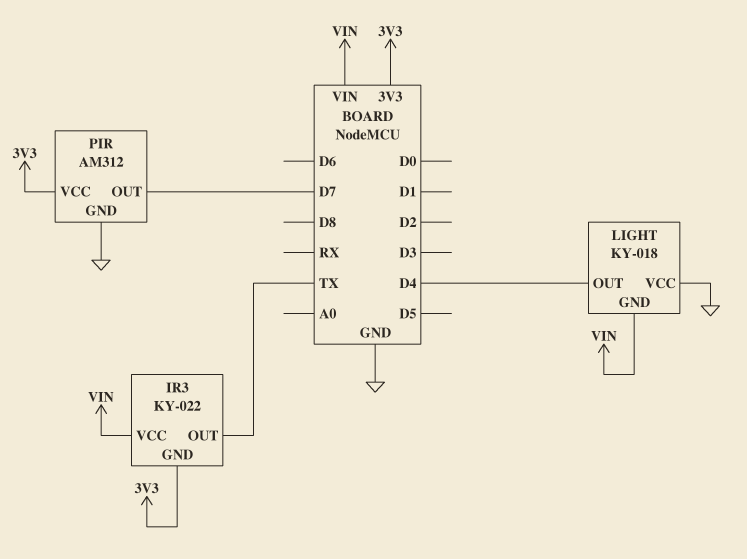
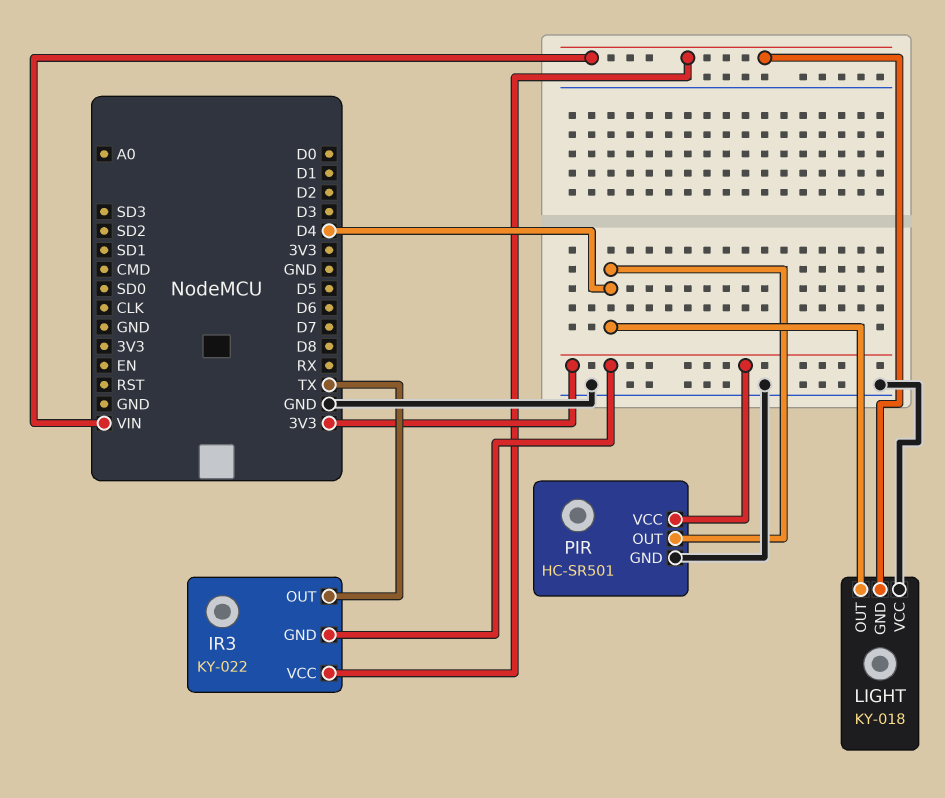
PIR: AM312 -> HC-SR501
PIR pin OUT: D7 -> D4

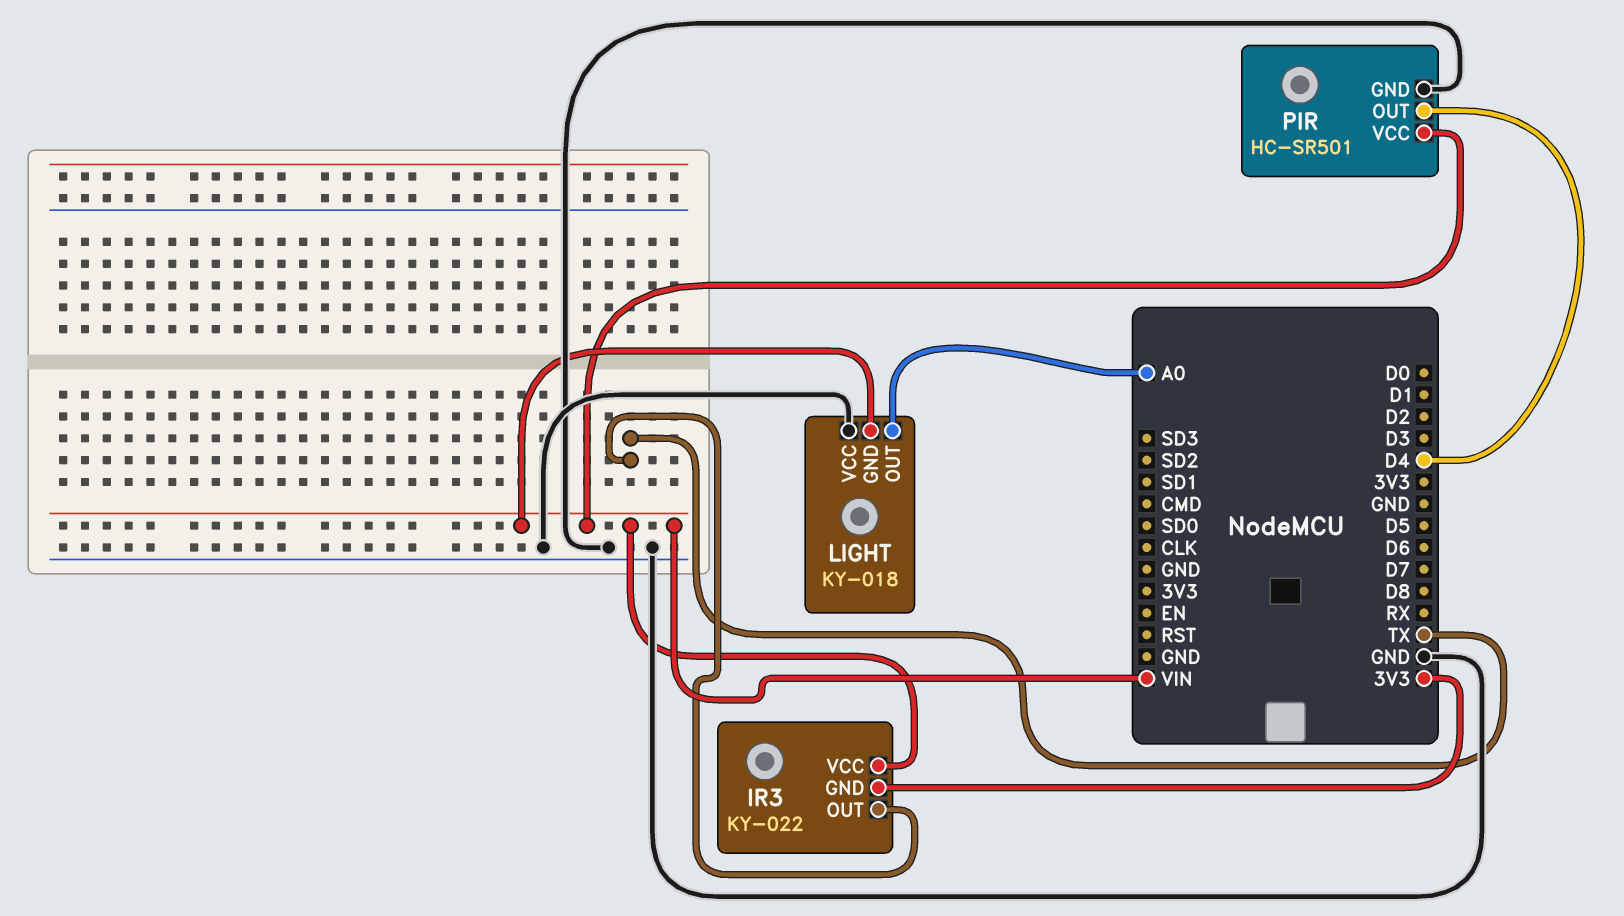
LIGHT pin OUT: D4 -> A0
PIR pin VCC: 3V3 -> VIN

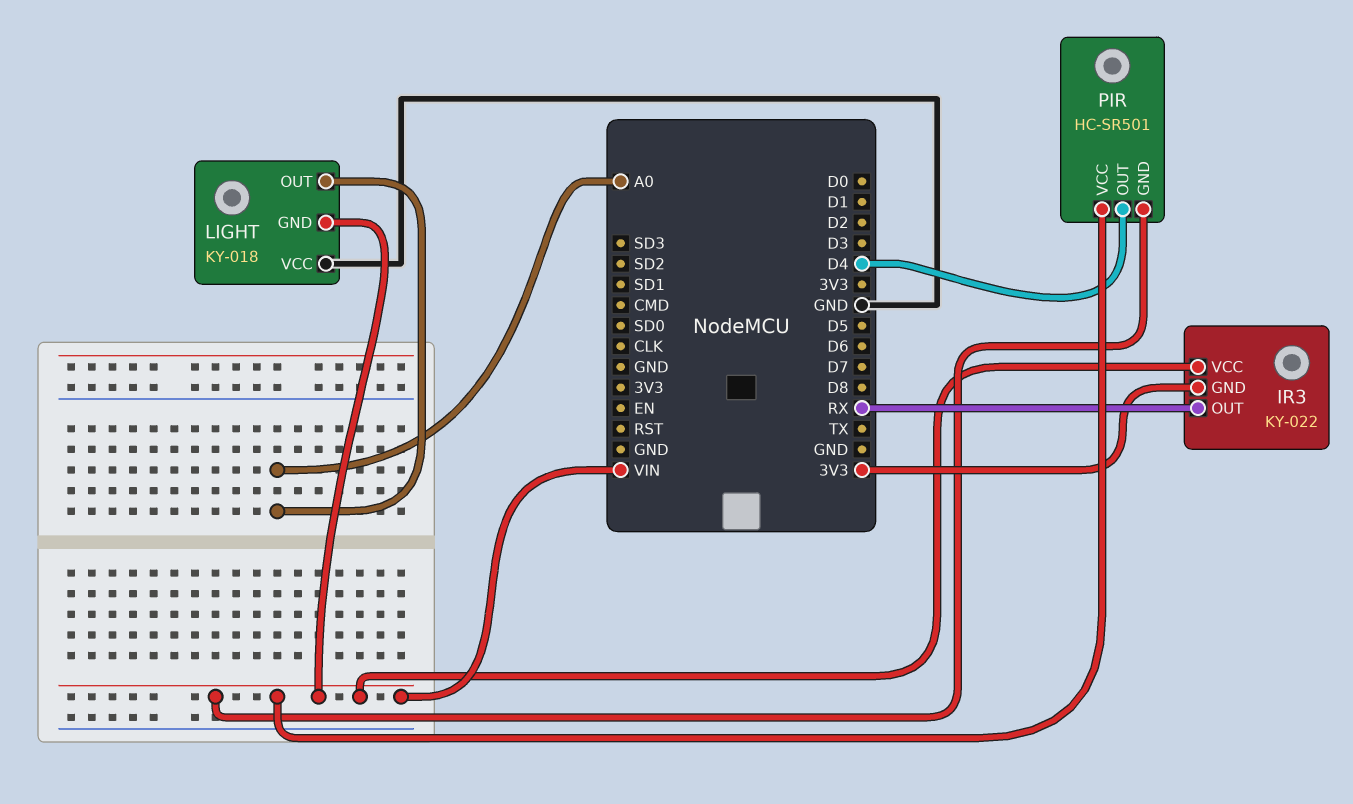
IR3 pin OUT: TX -> RX
PIR pin GND: GND -> VIN

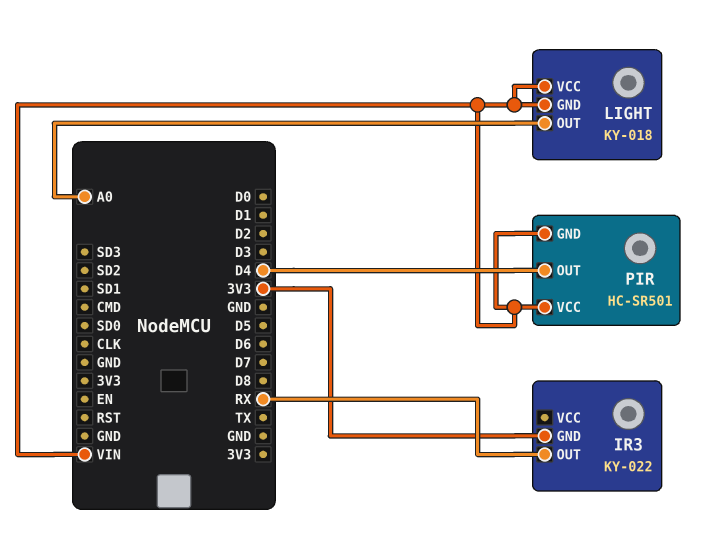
IR3 pin VCC: VIN -> none
LIGHT pin VCC: GND -> VIN

